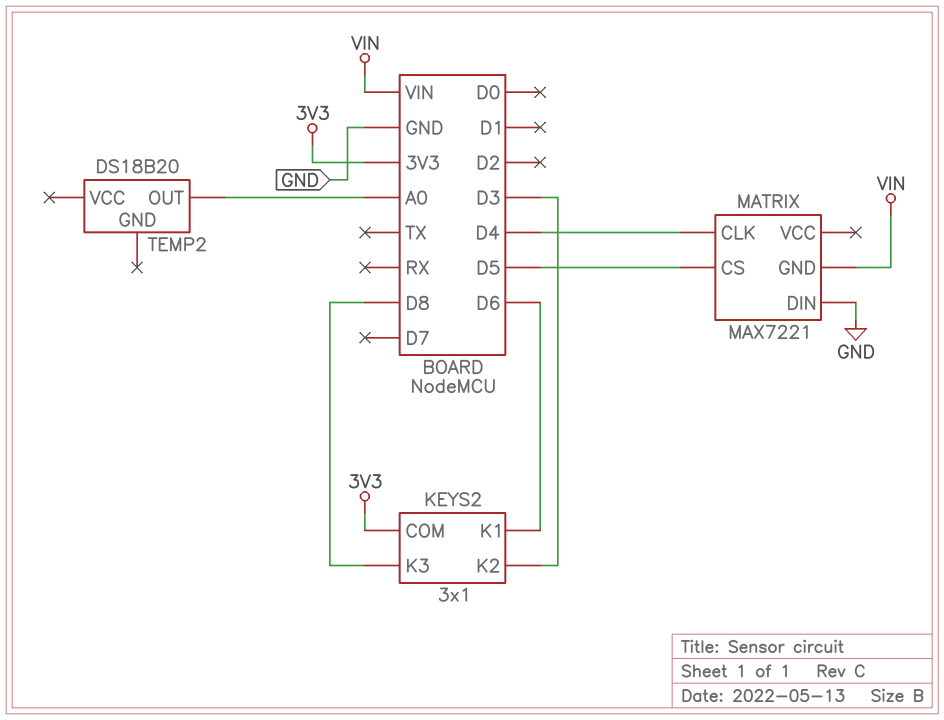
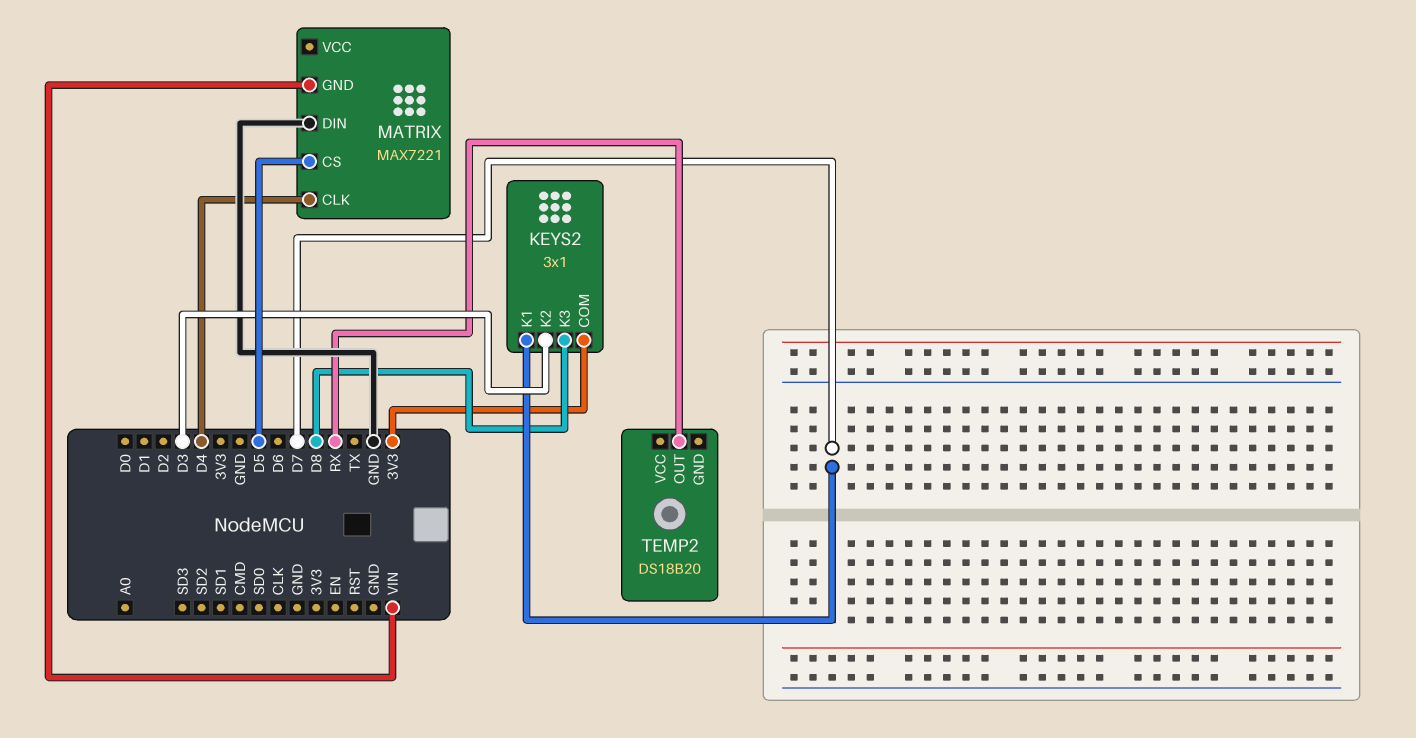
KEYS2 pin K1: D6 -> D7
TEMP2 pin OUT: A0 -> RX

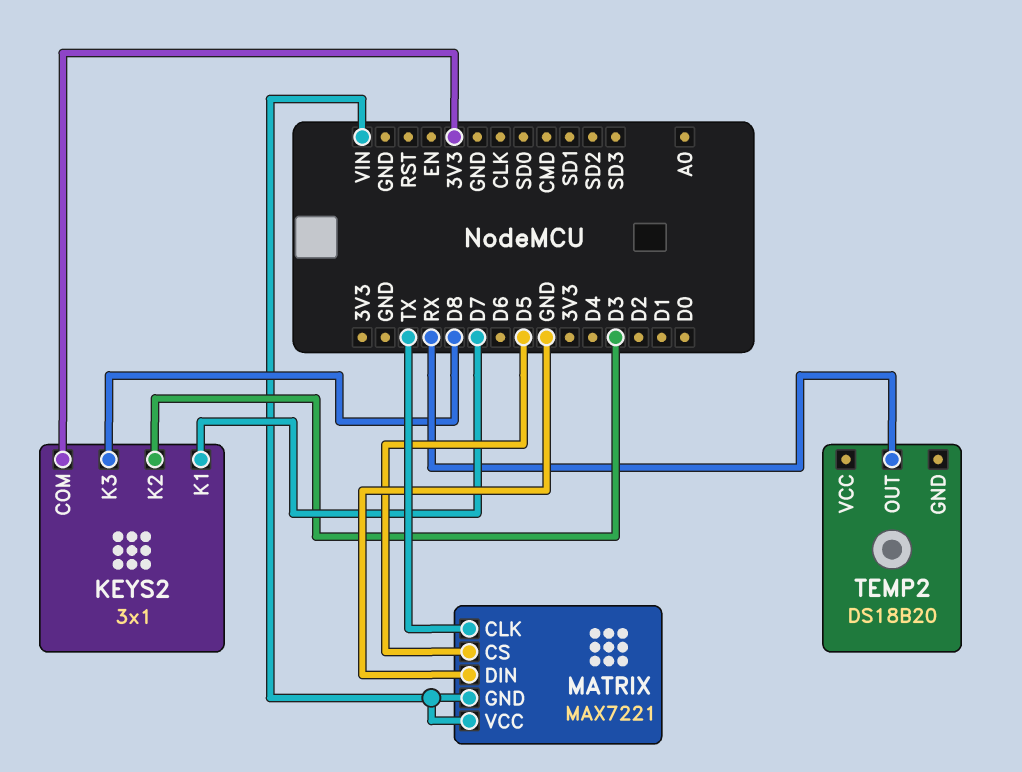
MATRIX pin CLK: D4 -> TX
MATRIX pin VCC: none -> VIN

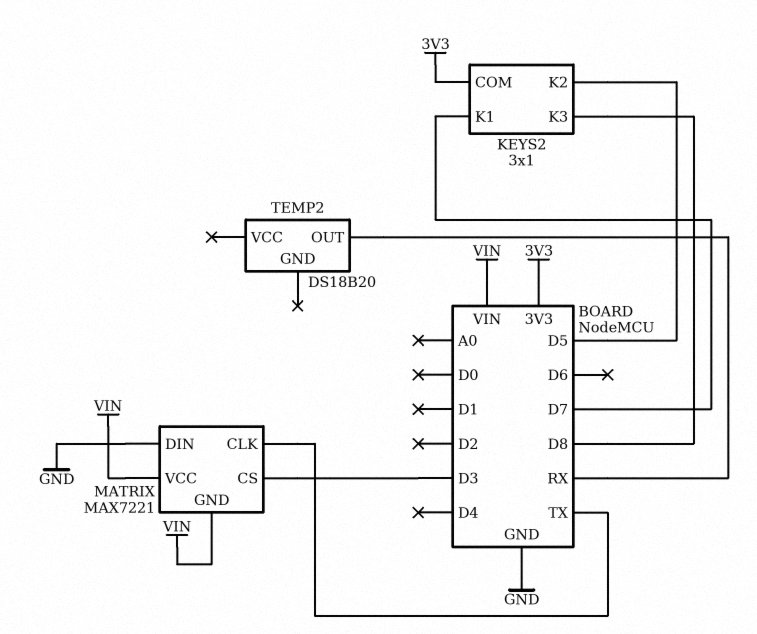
KEYS2 pin K2: D3 -> D5
MATRIX pin CS: D5 -> D3

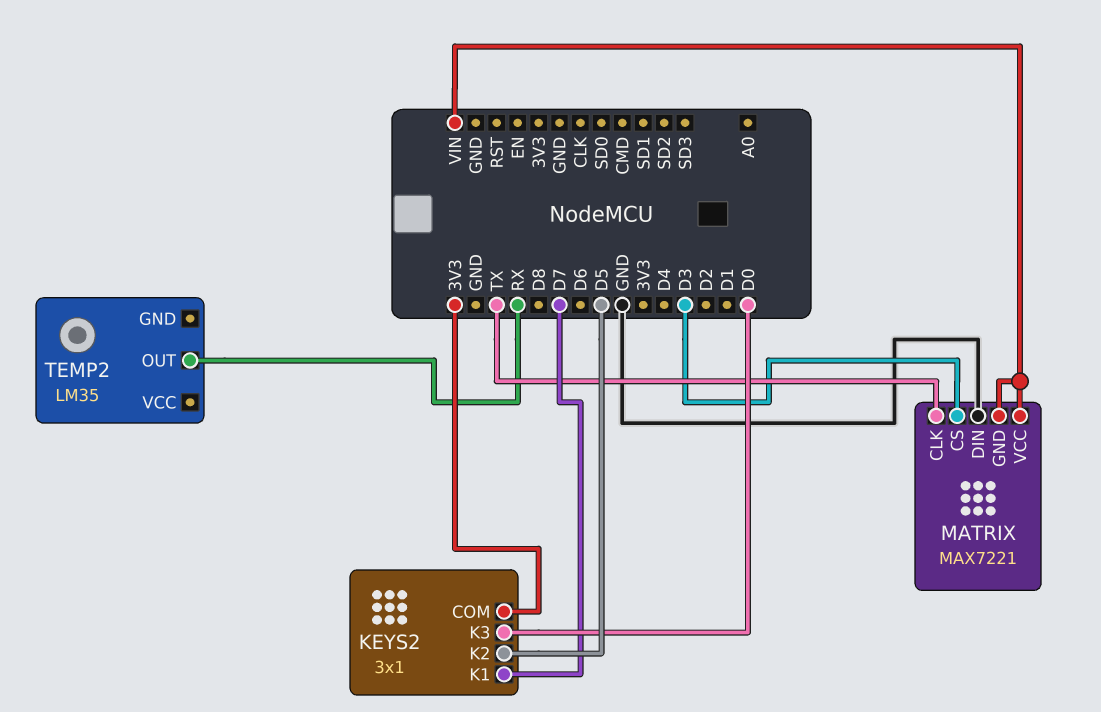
KEYS2 pin K3: D8 -> D0
TEMP2: DS18B20 -> LM35

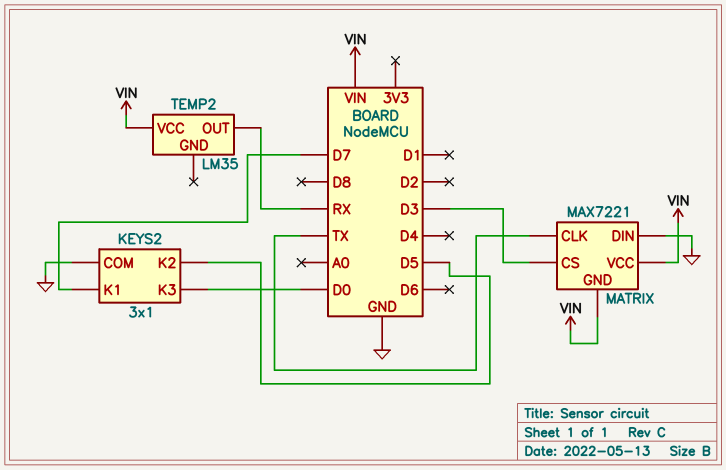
KEYS2 pin COM: 3V3 -> GND
TEMP2 pin VCC: none -> VIN

